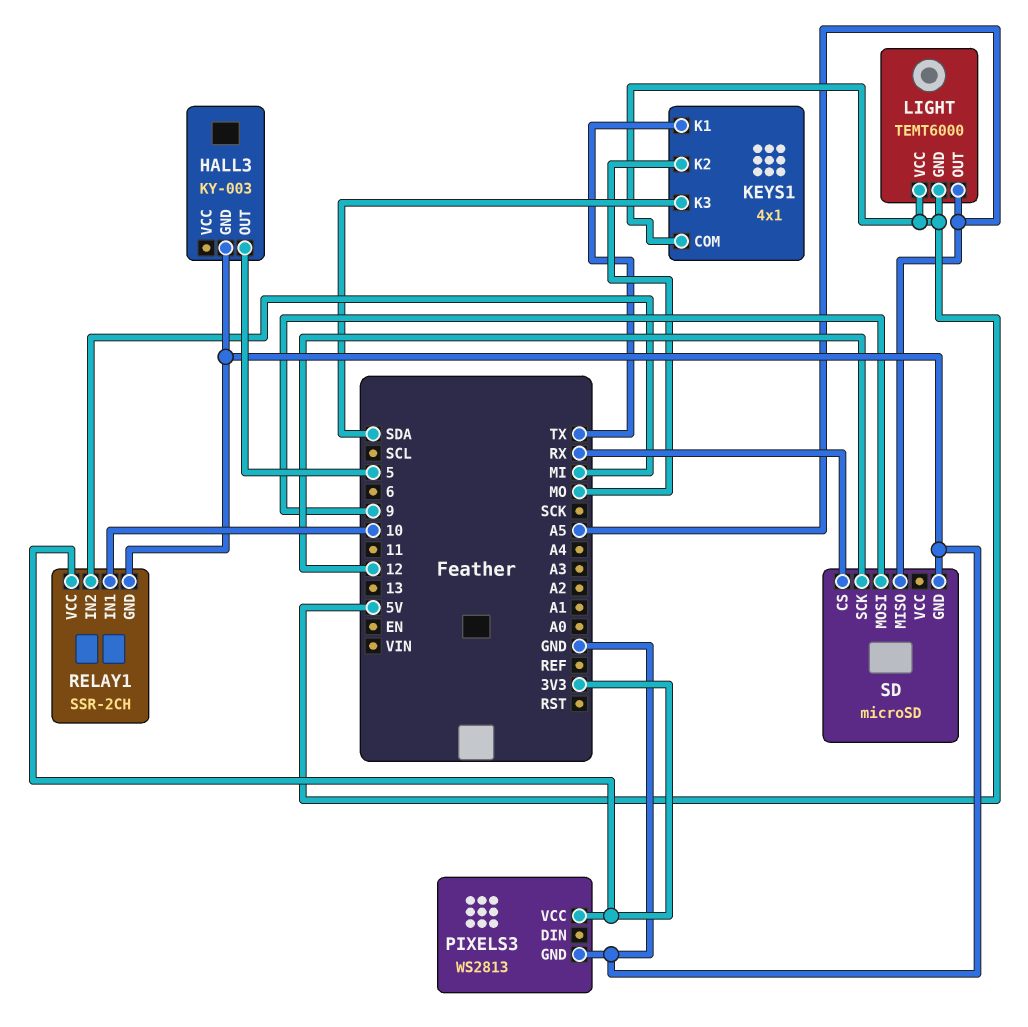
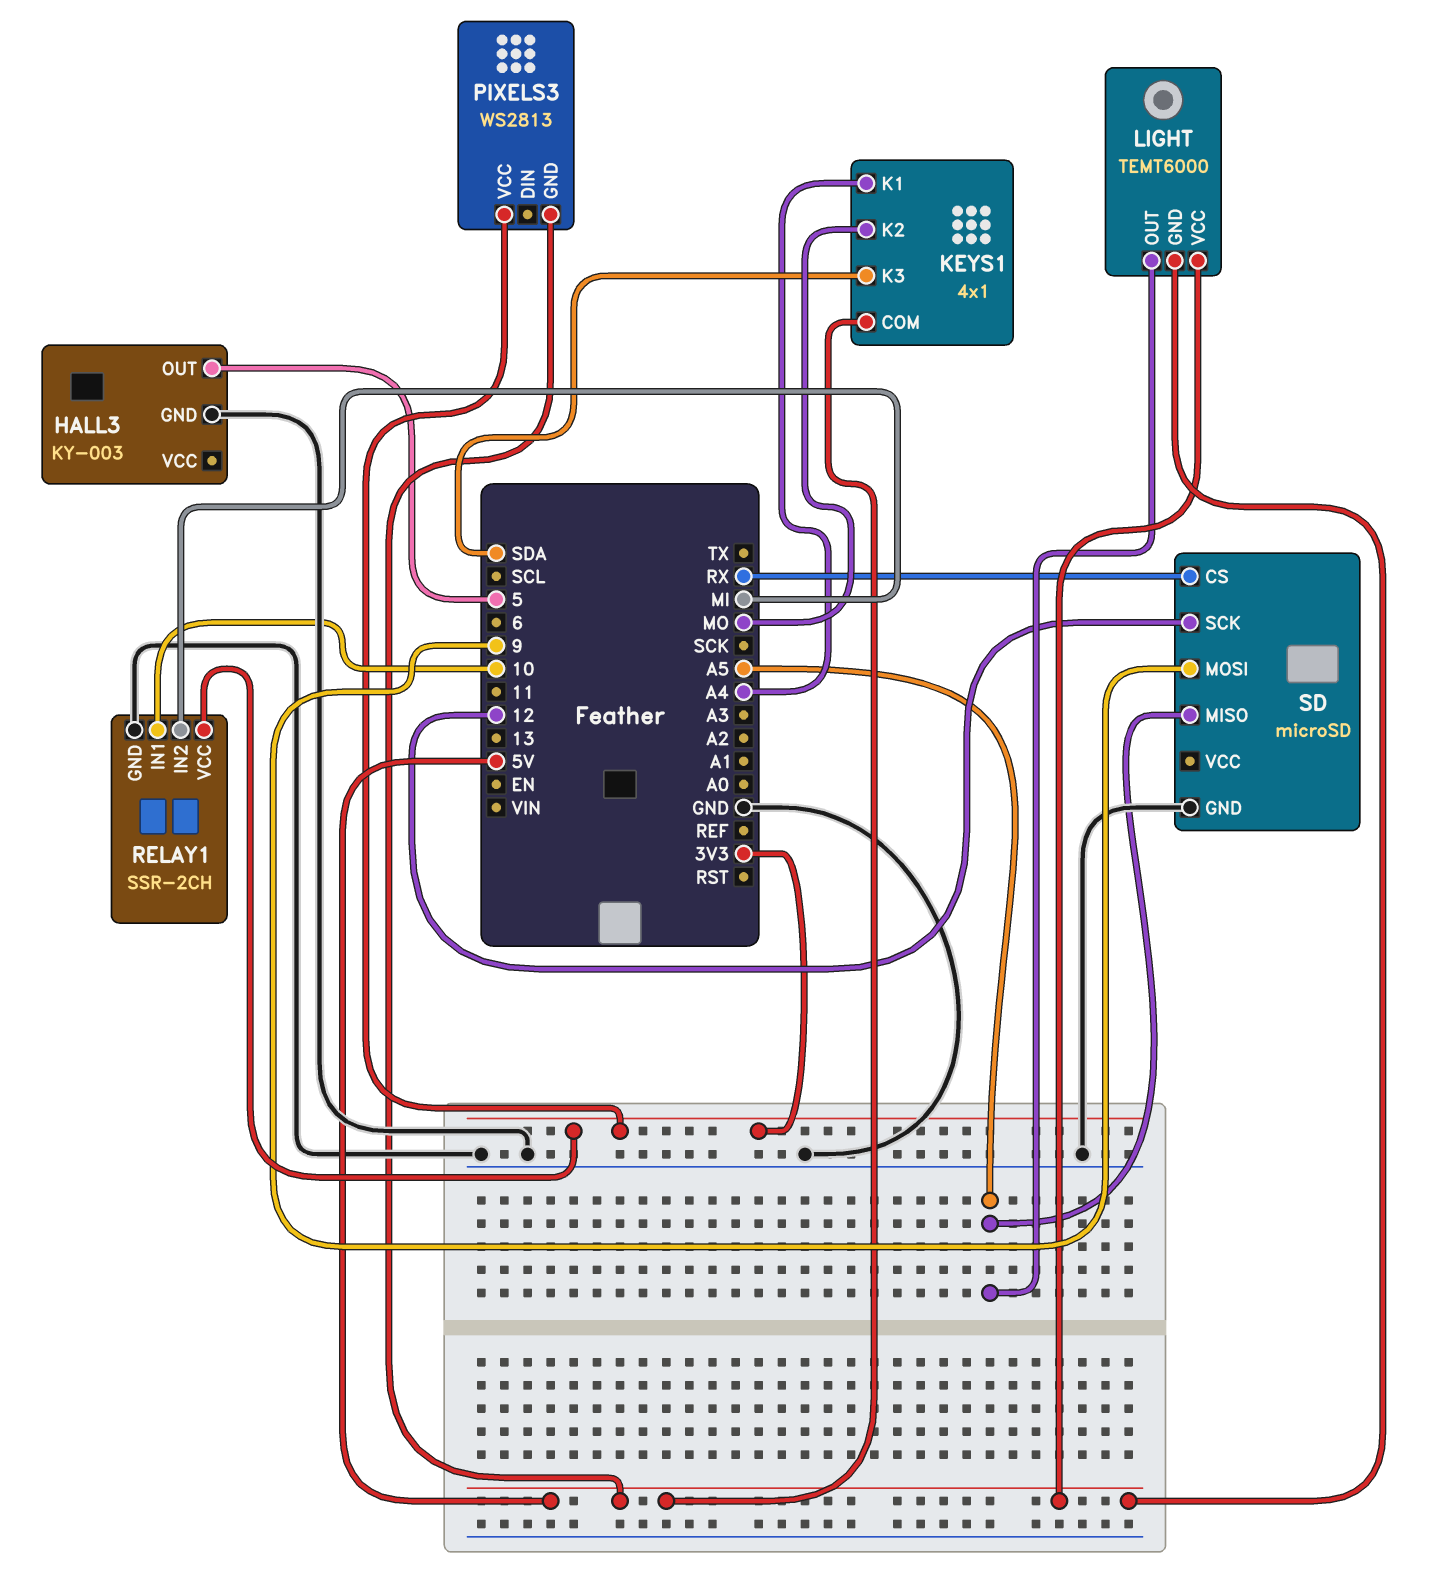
KEYS1 pin K1: TX -> A4
PIXELS3 pin GND: GND -> 5V

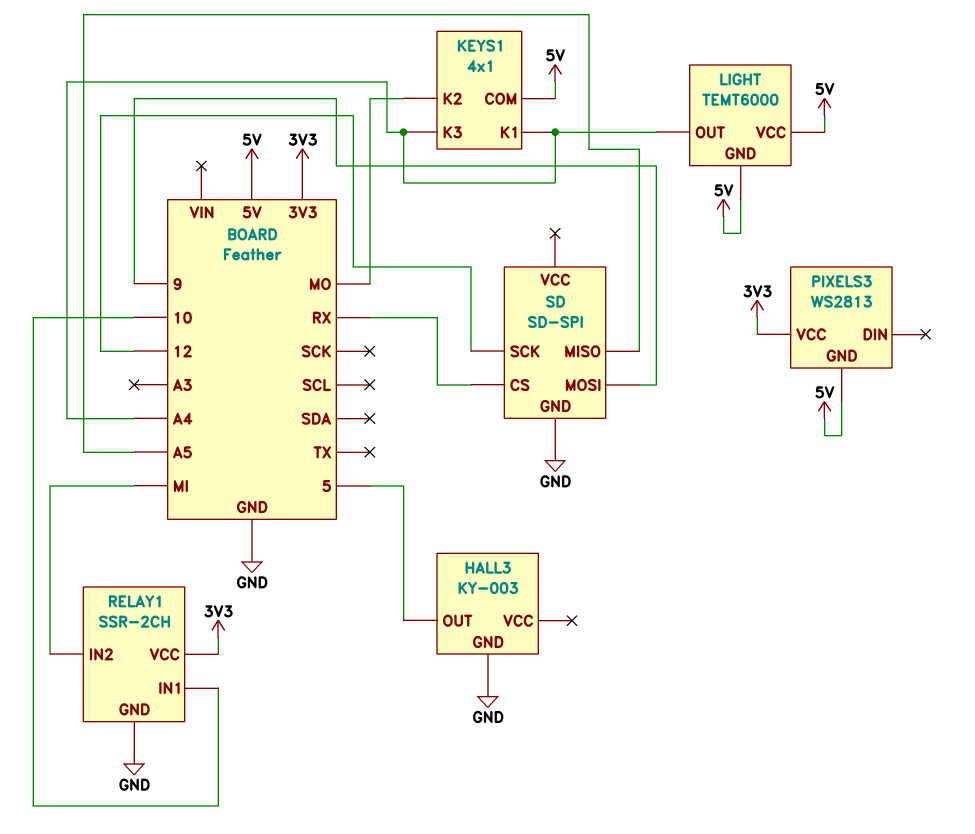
KEYS1 pin K3: SDA -> A4
LIGHT pin OUT: A5 -> A4
SD: microSD -> SD-SPI

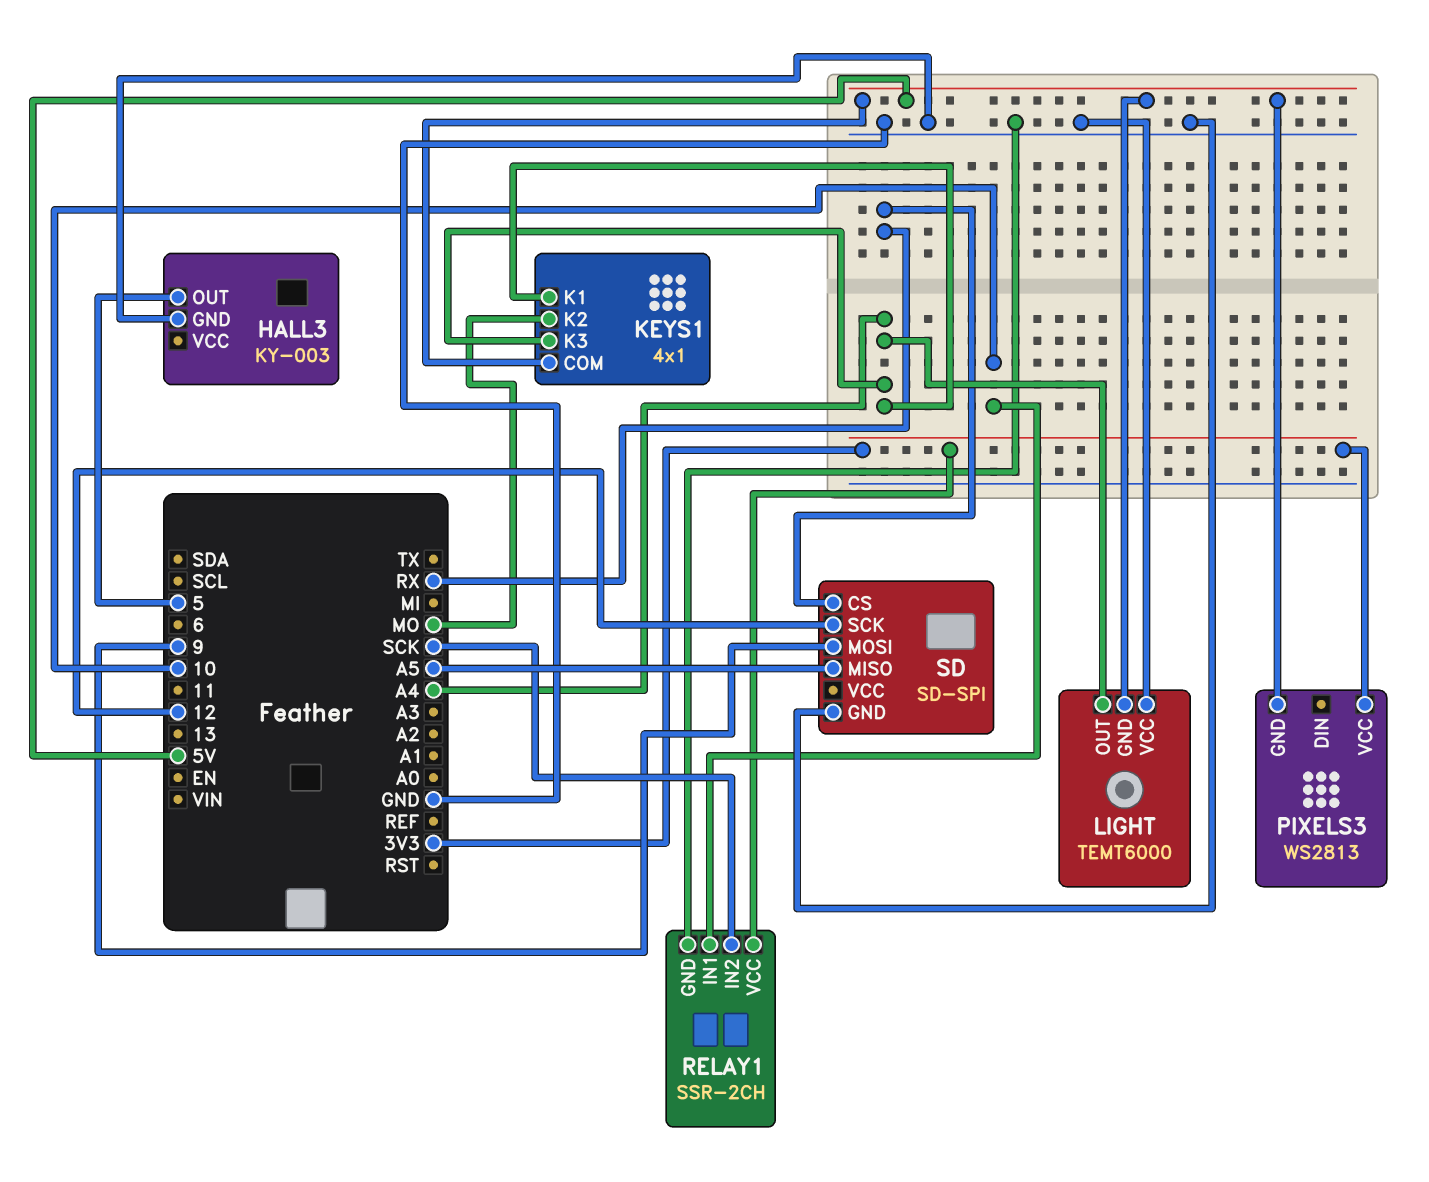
LIGHT pin VCC: 5V -> GND
RELAY1 pin IN2: MI -> SCK

